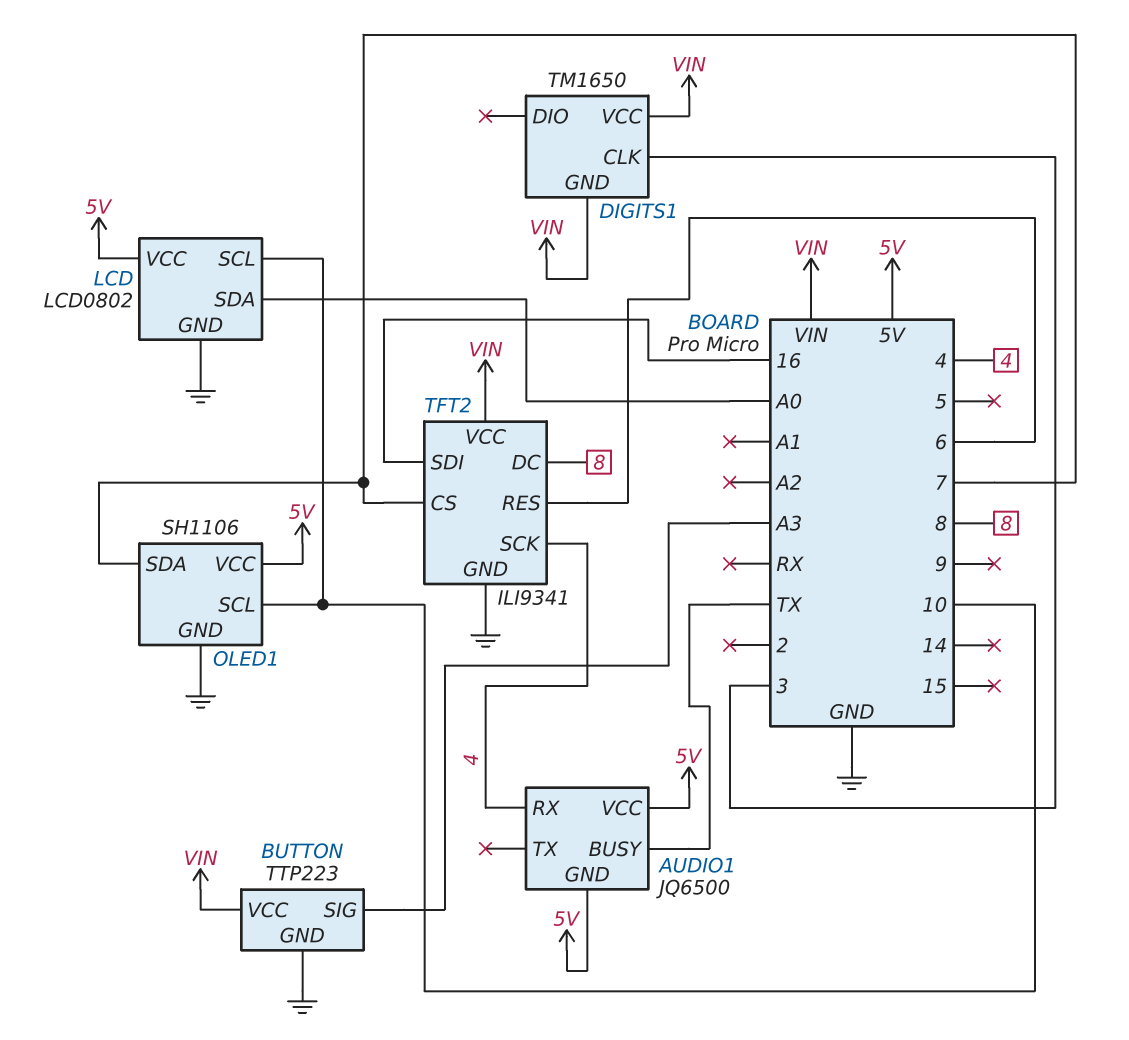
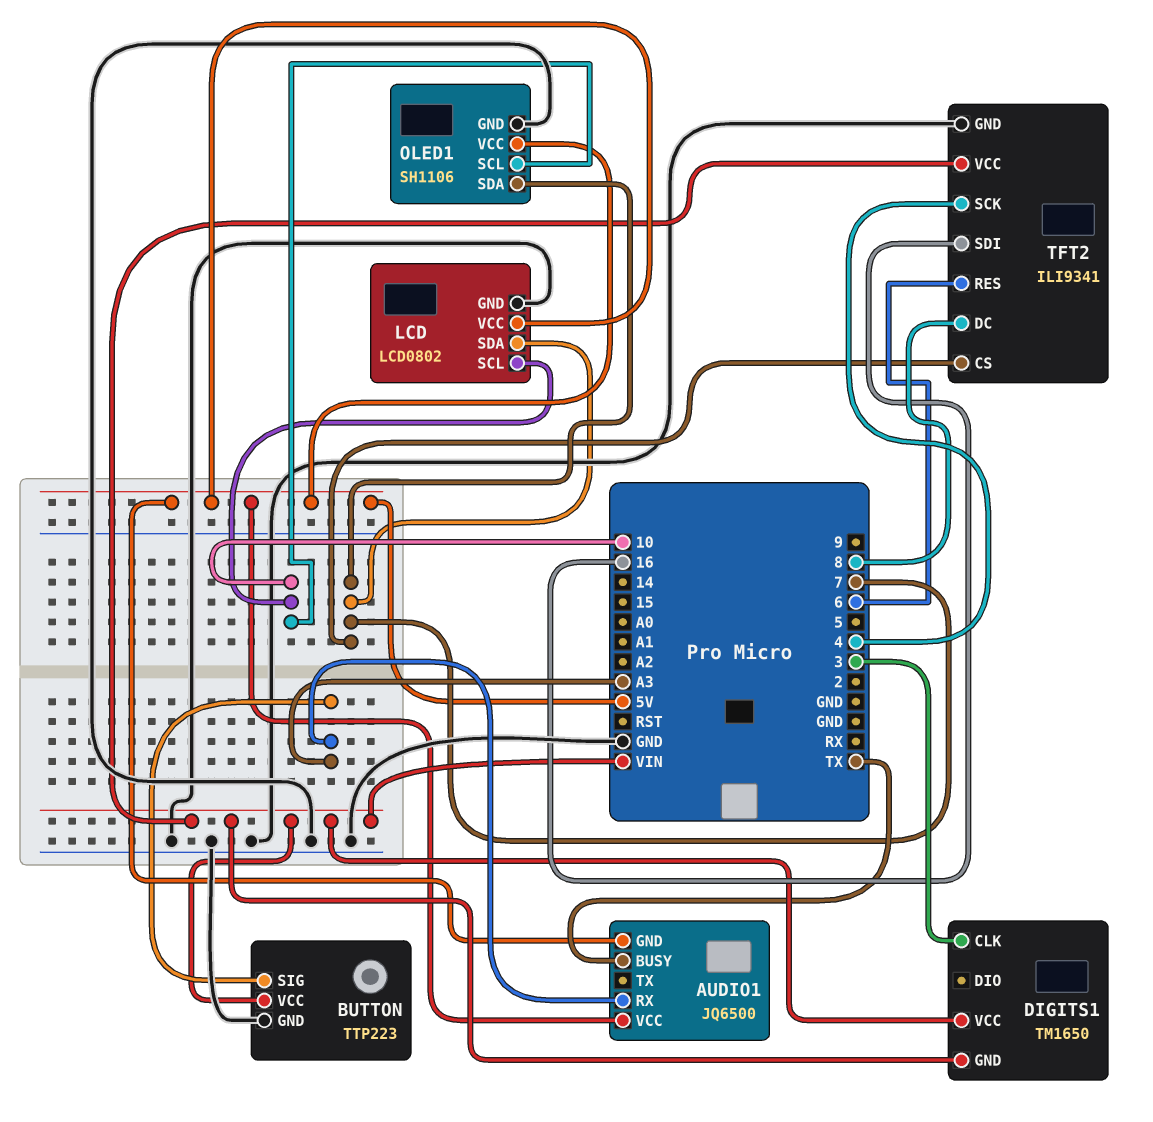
AUDIO1 pin RX: 4 -> A3
LCD pin SDA: A0 -> 7

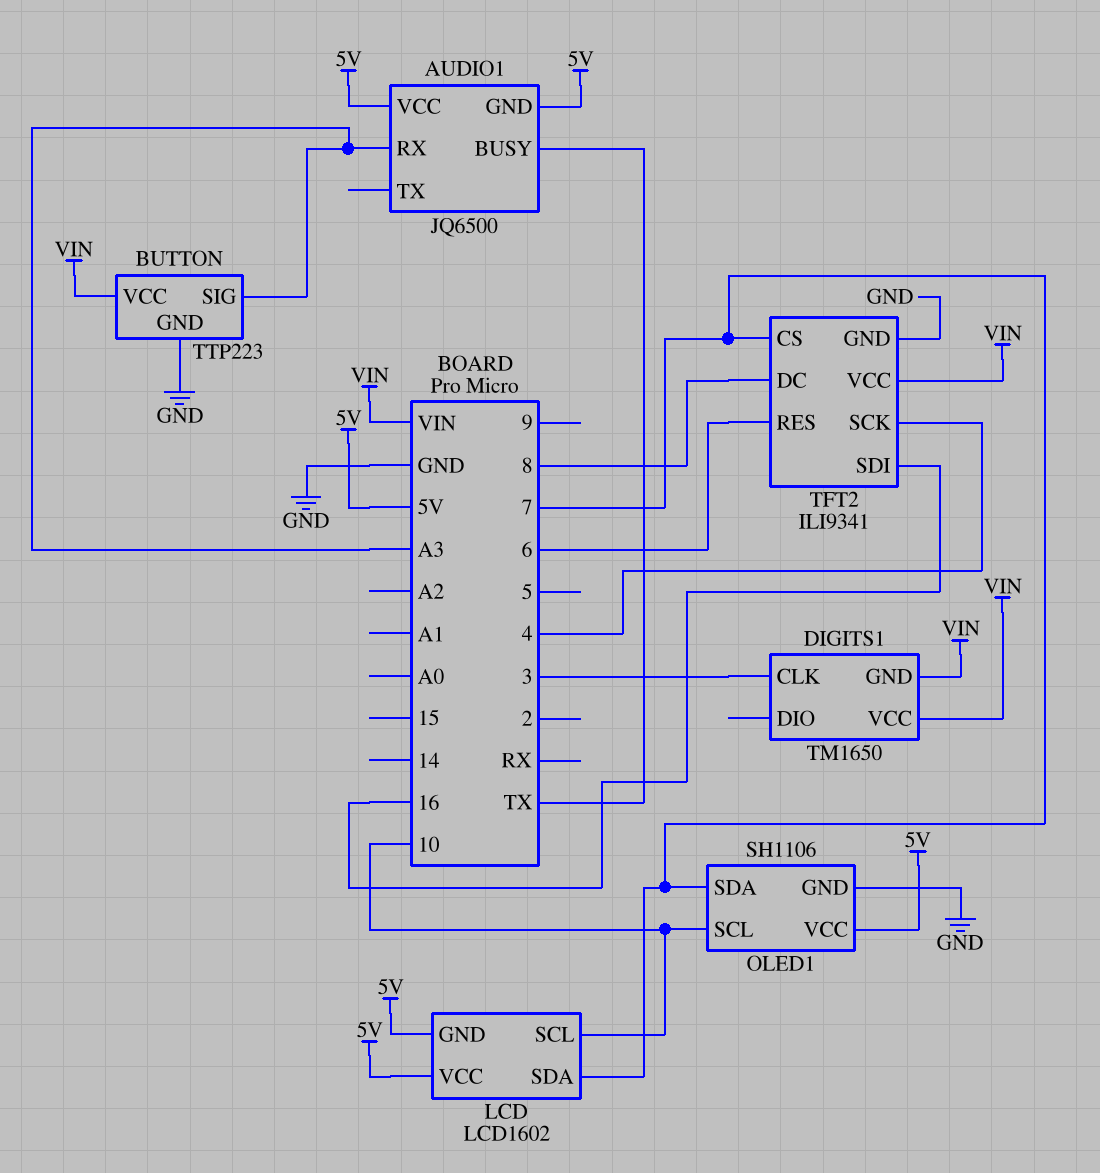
LCD: LCD0802 -> LCD1602
LCD pin GND: GND -> 5V

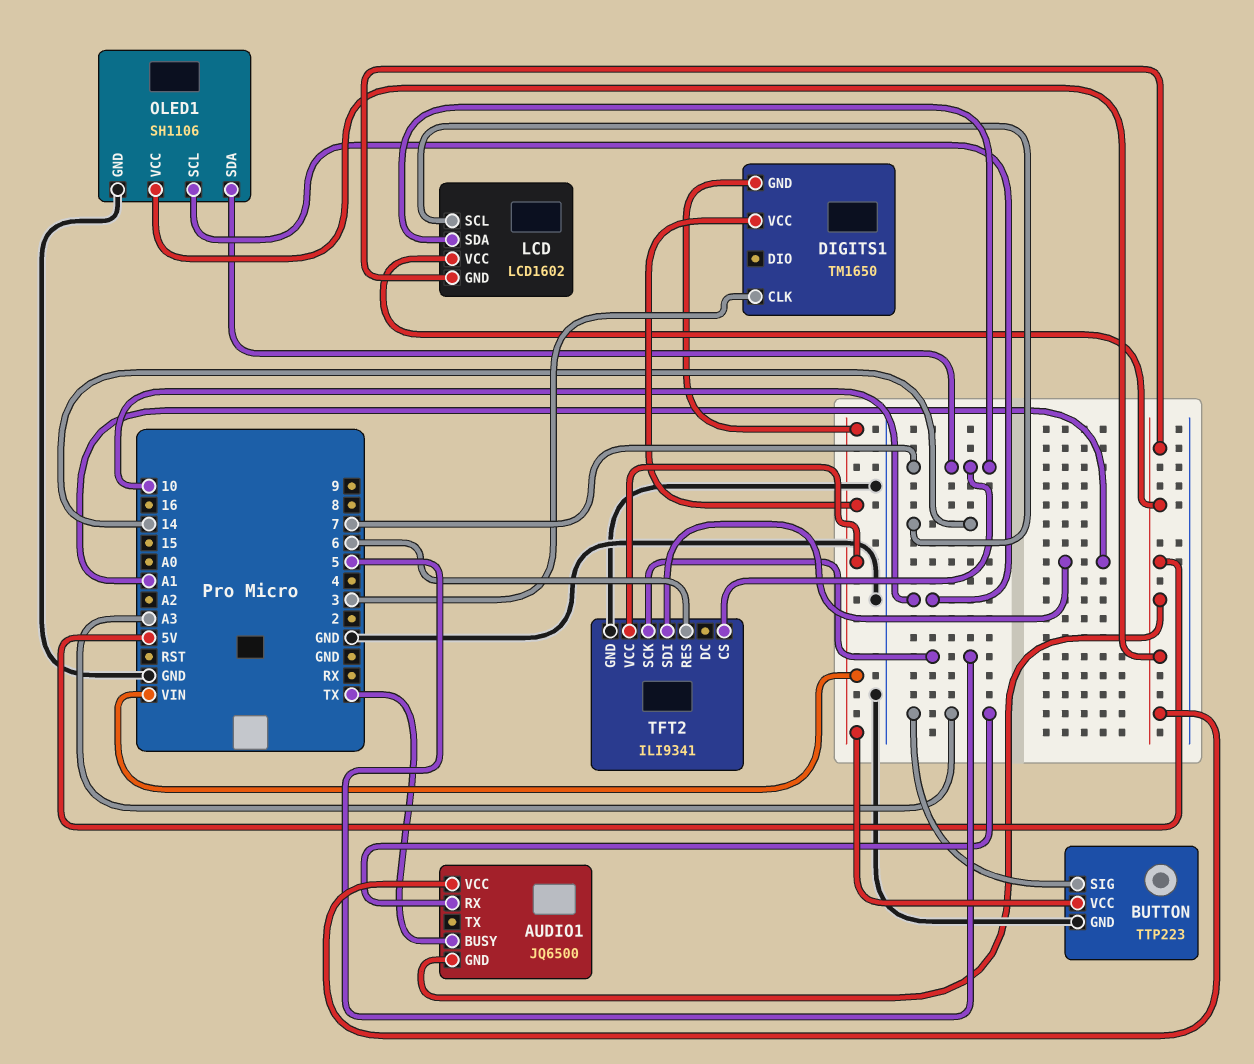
LCD pin SCL: 10 -> 14
TFT2 pin DC: 8 -> none
TFT2 pin SCK: 4 -> 5
TFT2 pin SDI: 16 -> A1

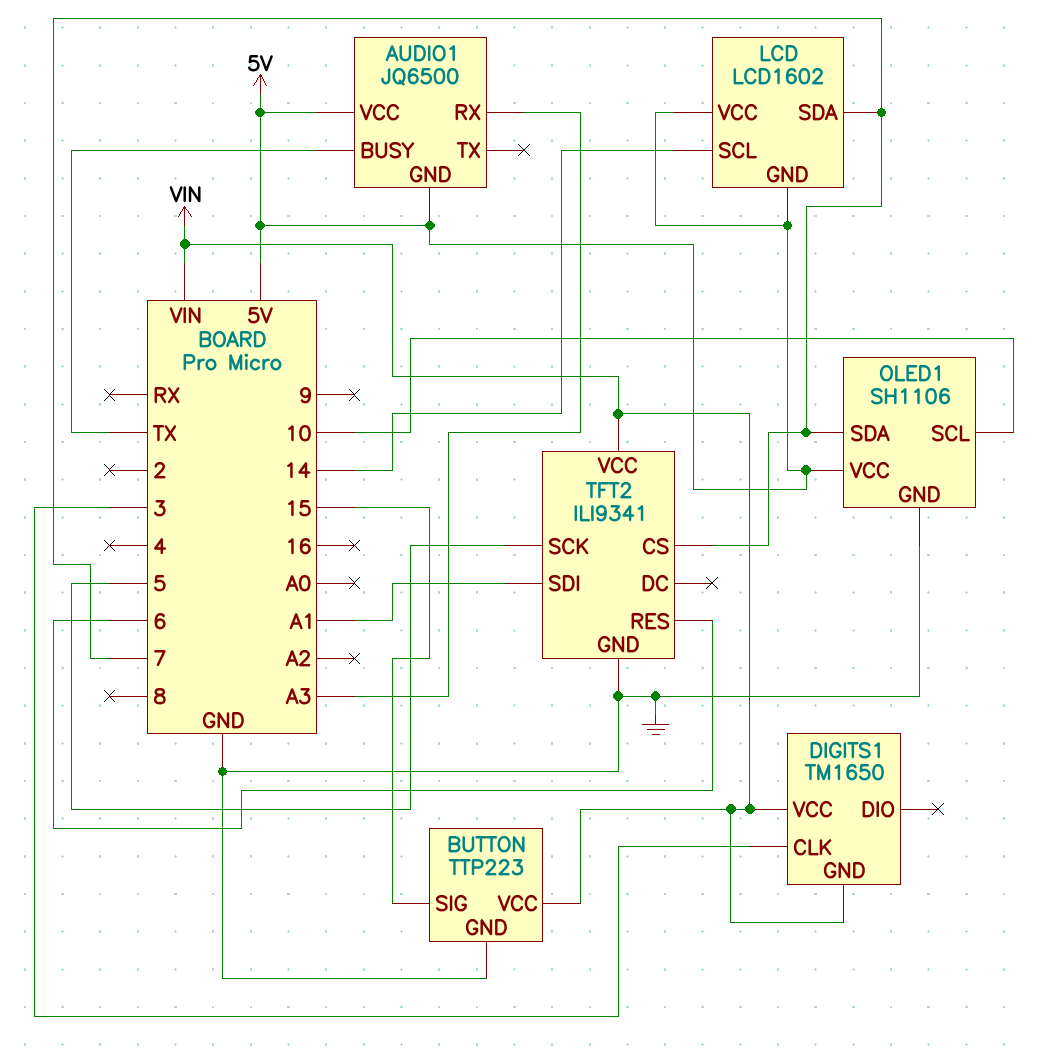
BUTTON pin SIG: A3 -> 15

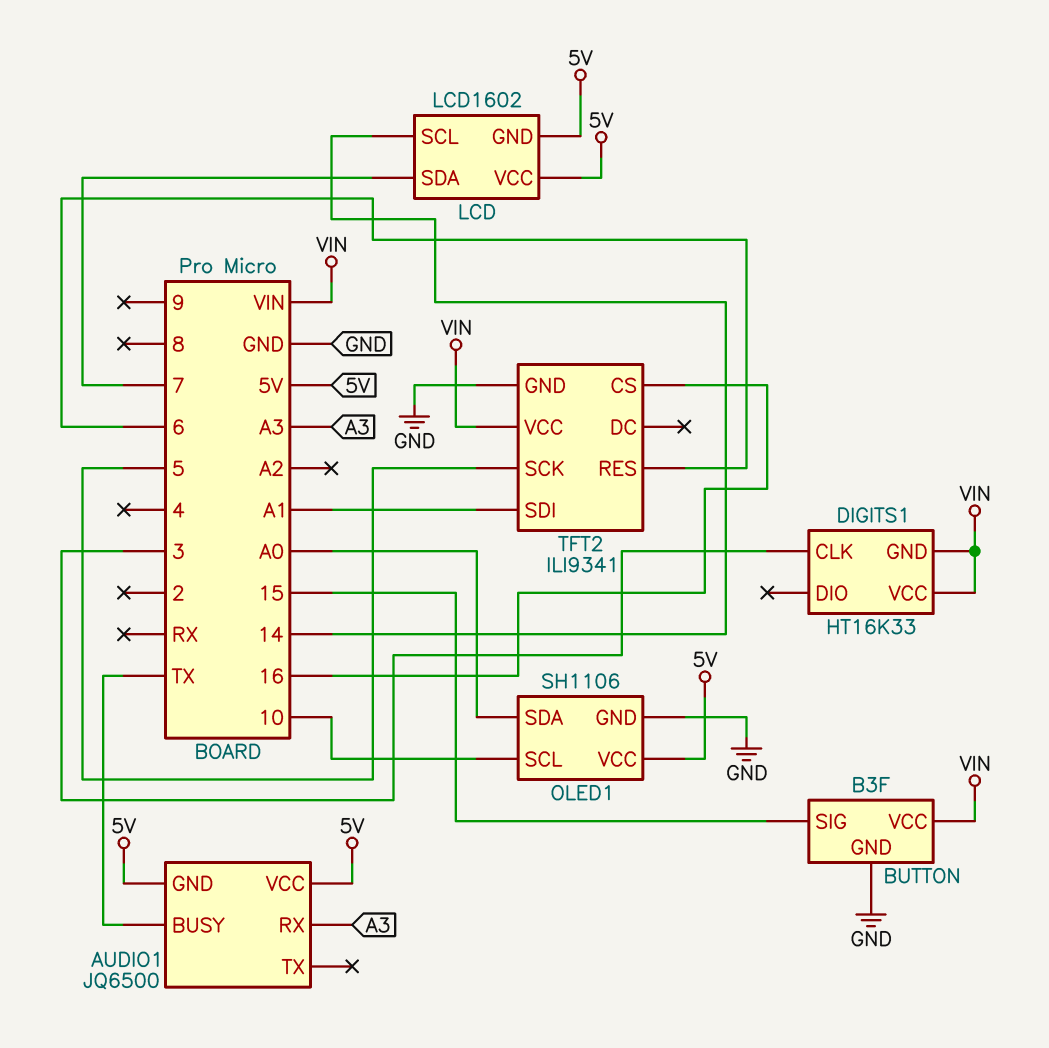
BUTTON: TTP223 -> B3F
DIGITS1: TM1650 -> HT16K33
OLED1 pin SDA: 7 -> A0
TFT2 pin CS: 7 -> 16

